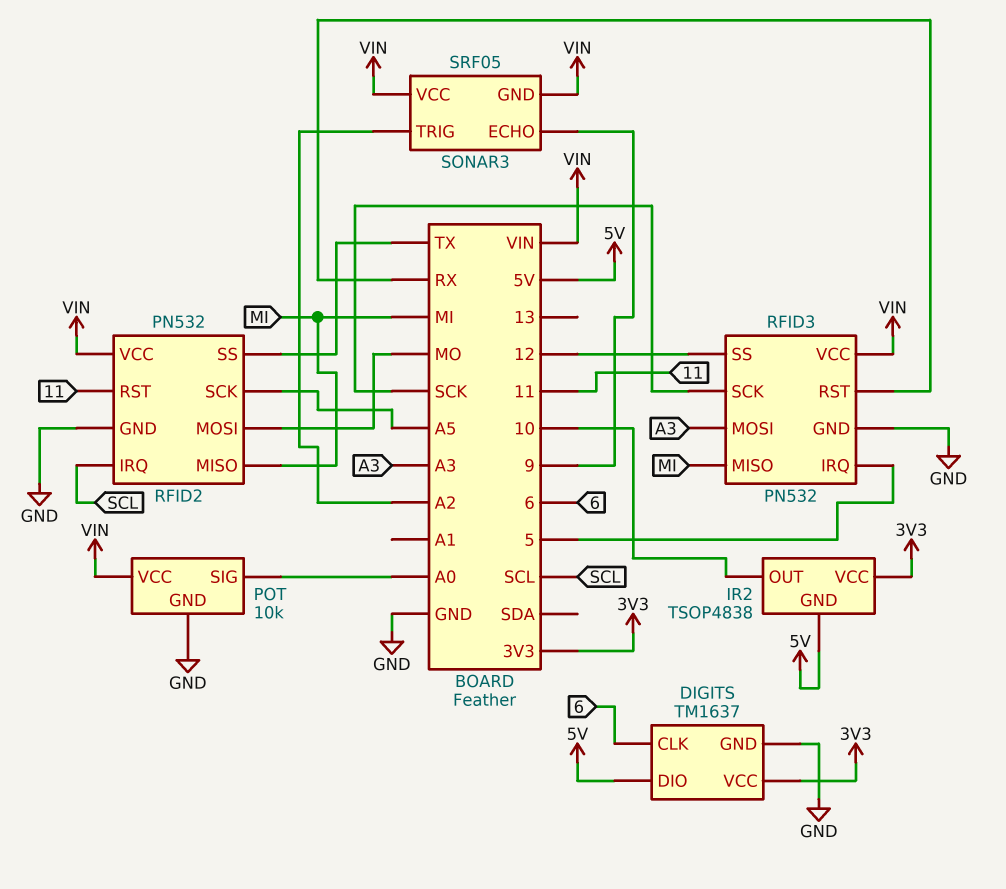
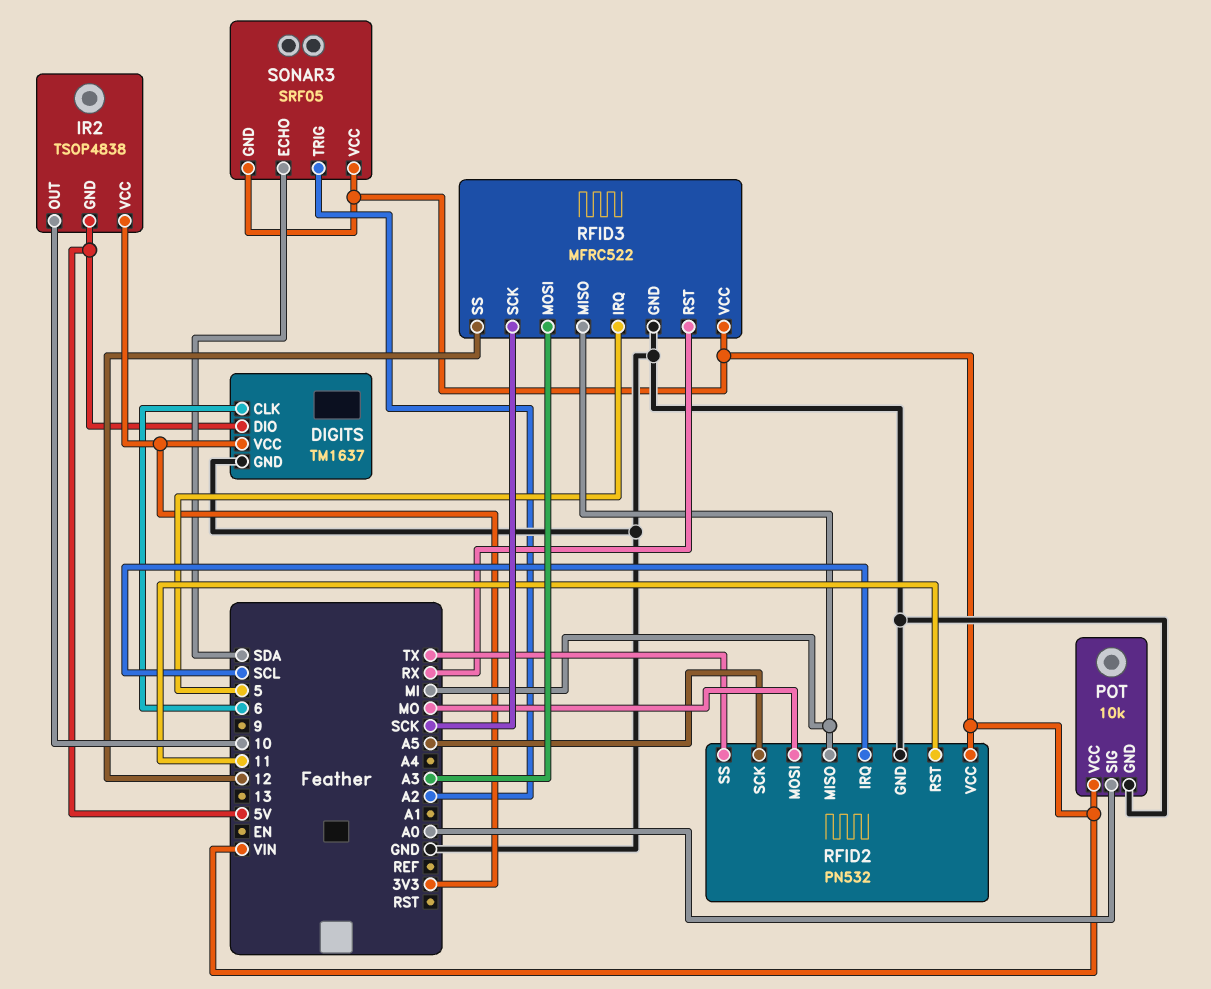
RFID3: PN532 -> MFRC522
SONAR3 pin ECHO: 9 -> SDA

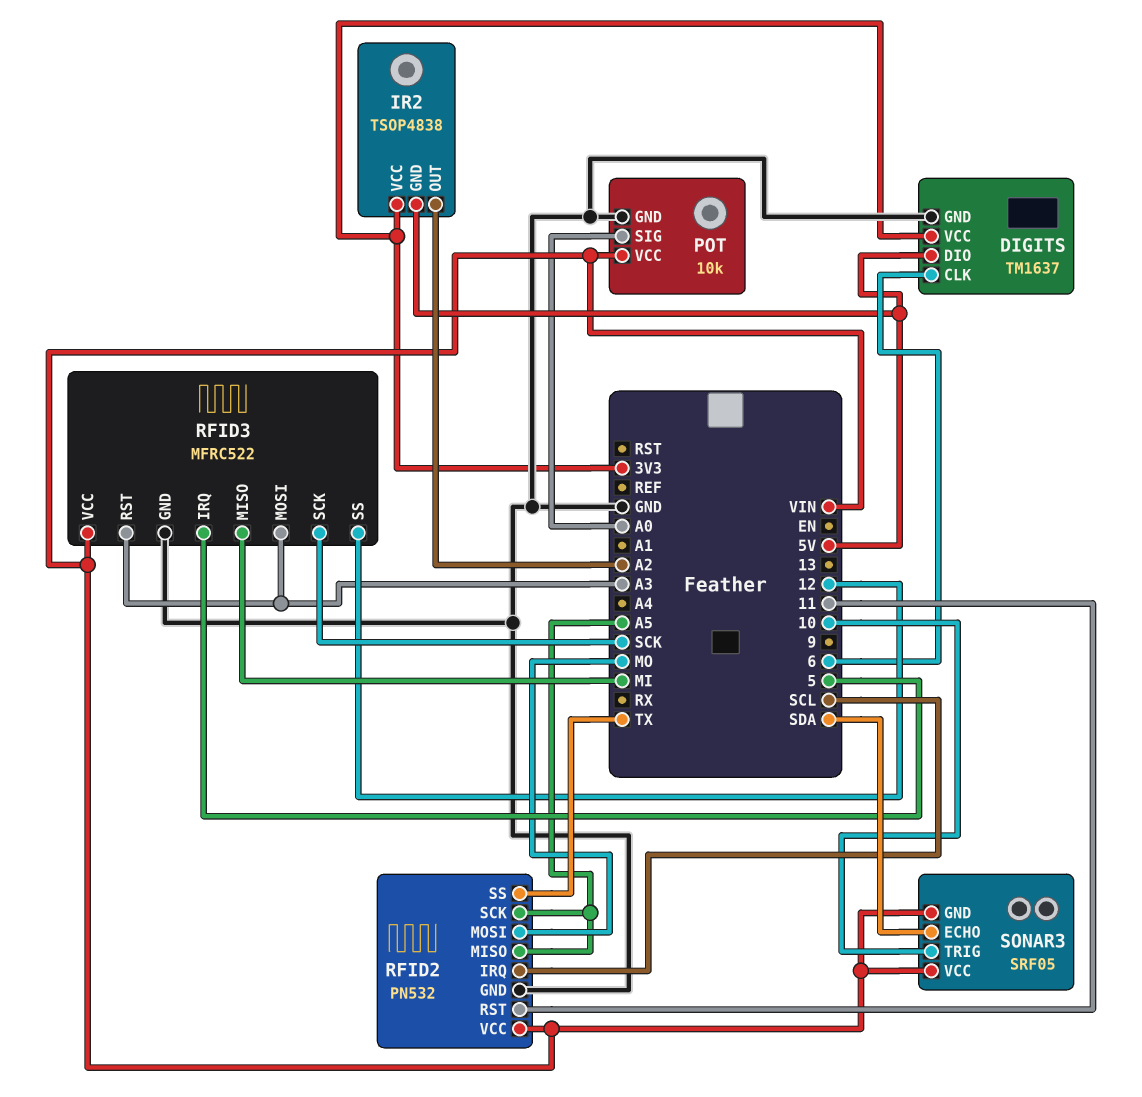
IR2 pin OUT: 10 -> A2
RFID2 pin MISO: MI -> A5
RFID3 pin RST: RX -> A3
SONAR3 pin TRIG: A2 -> 10

